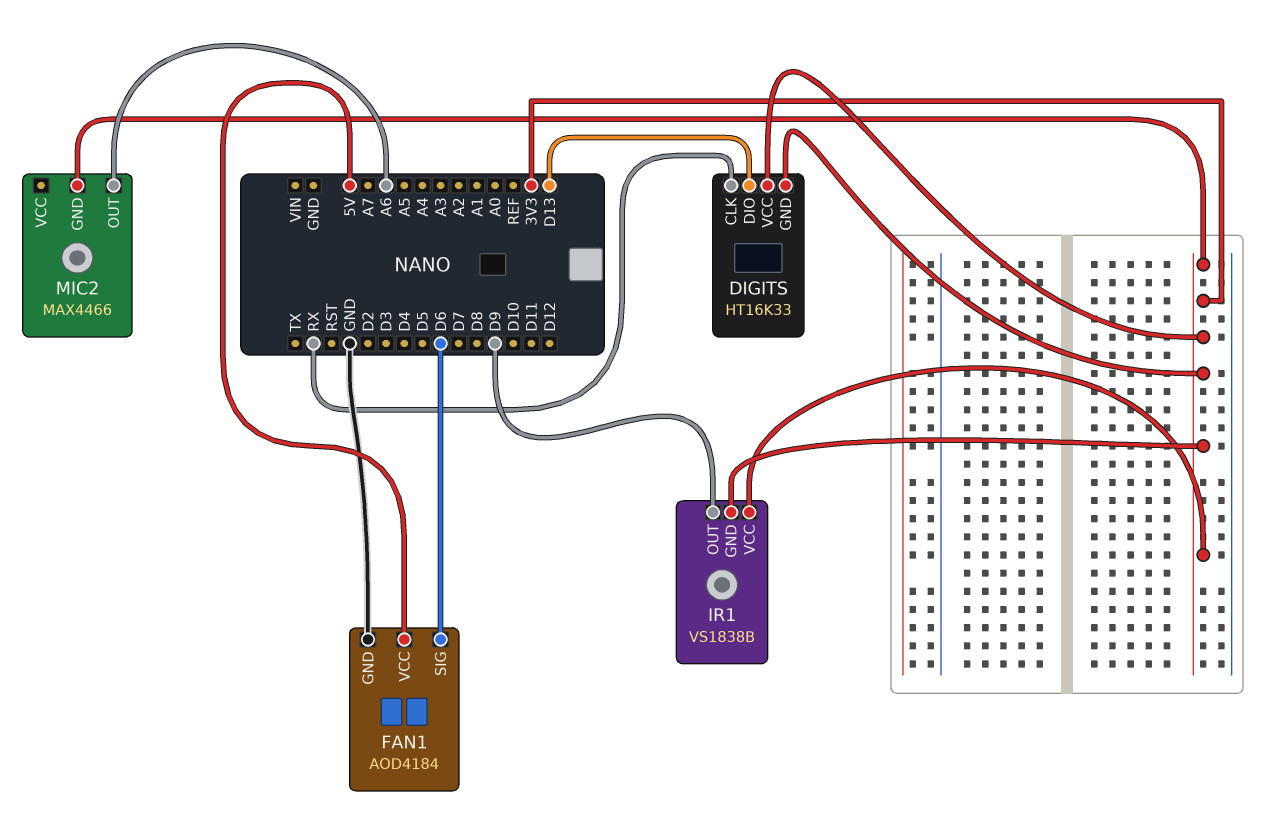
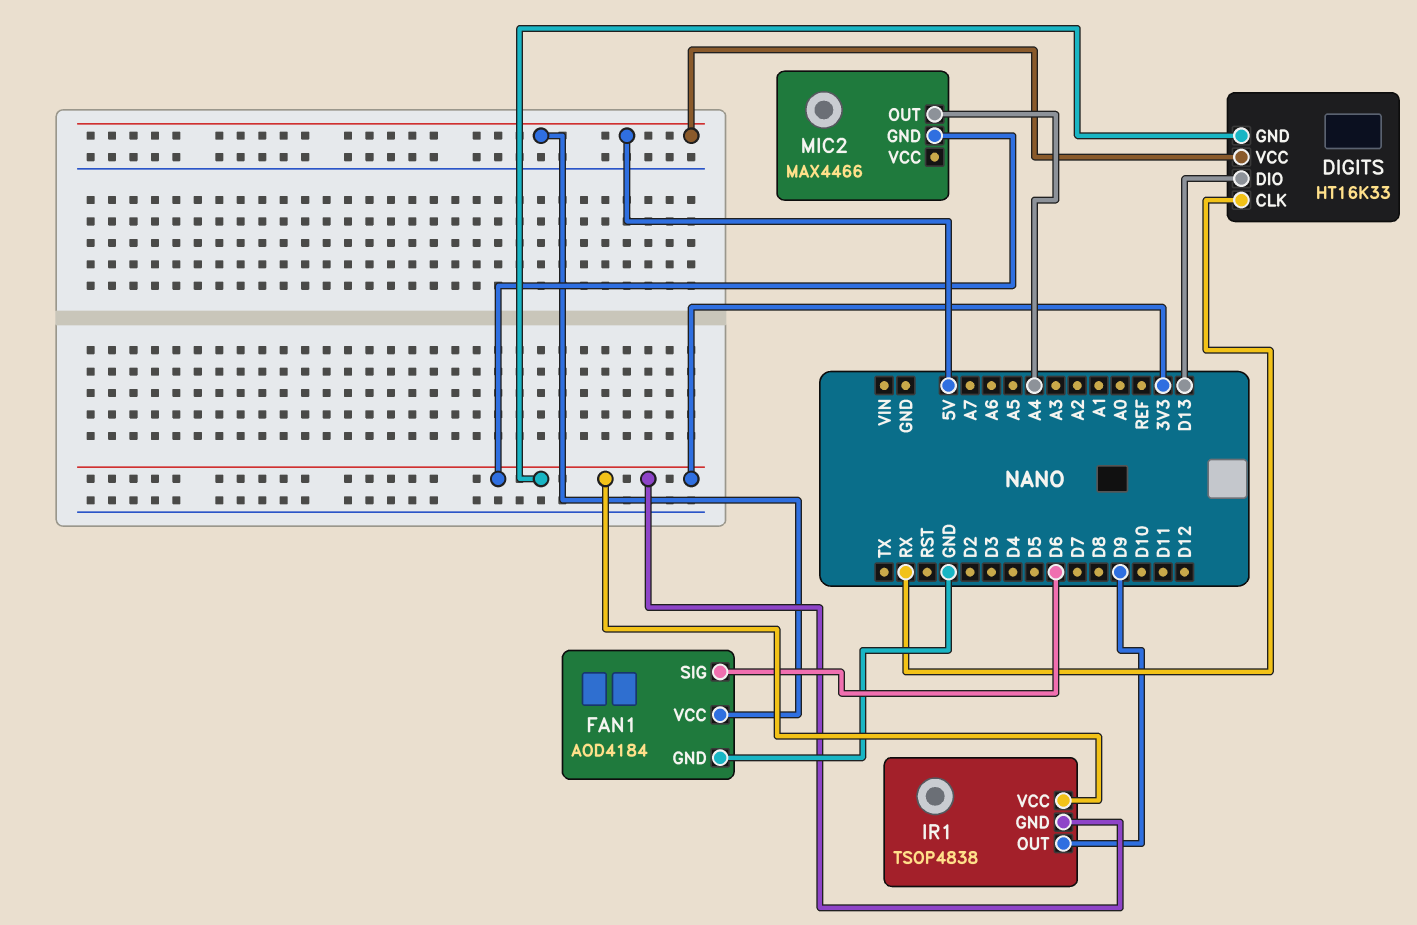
DIGITS pin VCC: 3V3 -> 5V
IR1: VS1838B -> TSOP4838
MIC2 pin OUT: A6 -> A4

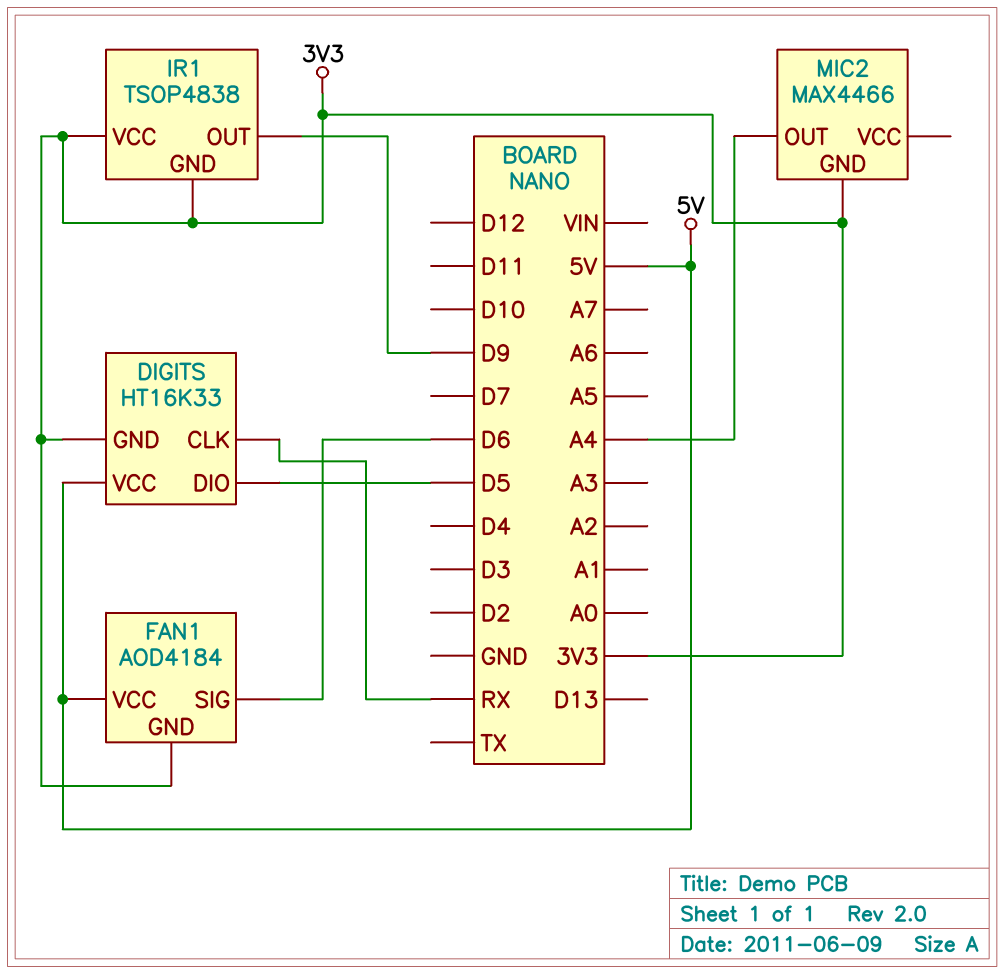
DIGITS pin DIO: D13 -> D5
FAN1 pin GND: GND -> 3V3

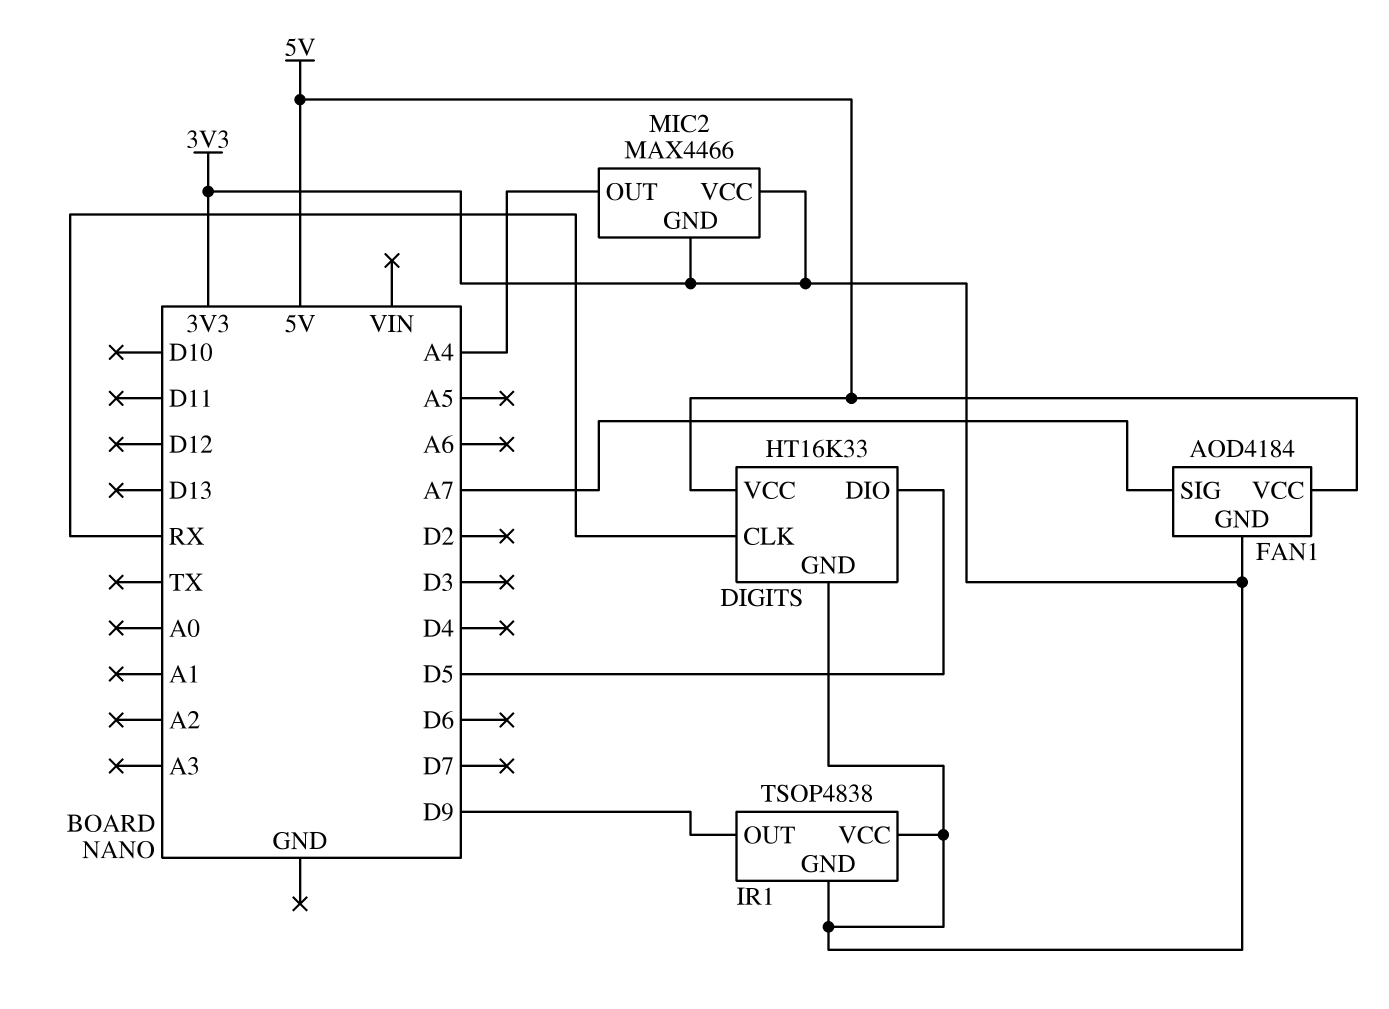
FAN1 pin SIG: D6 -> A7
MIC2 pin VCC: none -> 3V3

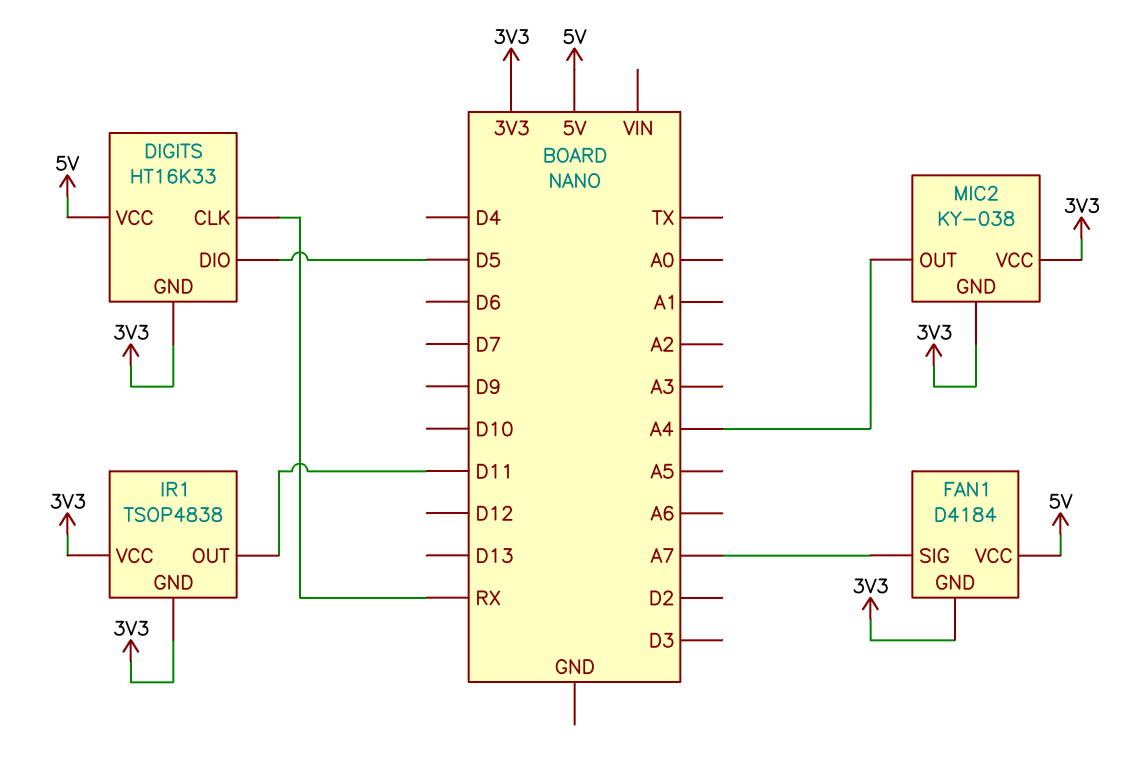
FAN1: AOD4184 -> D4184
IR1 pin OUT: D9 -> D11
MIC2: MAX4466 -> KY-038

